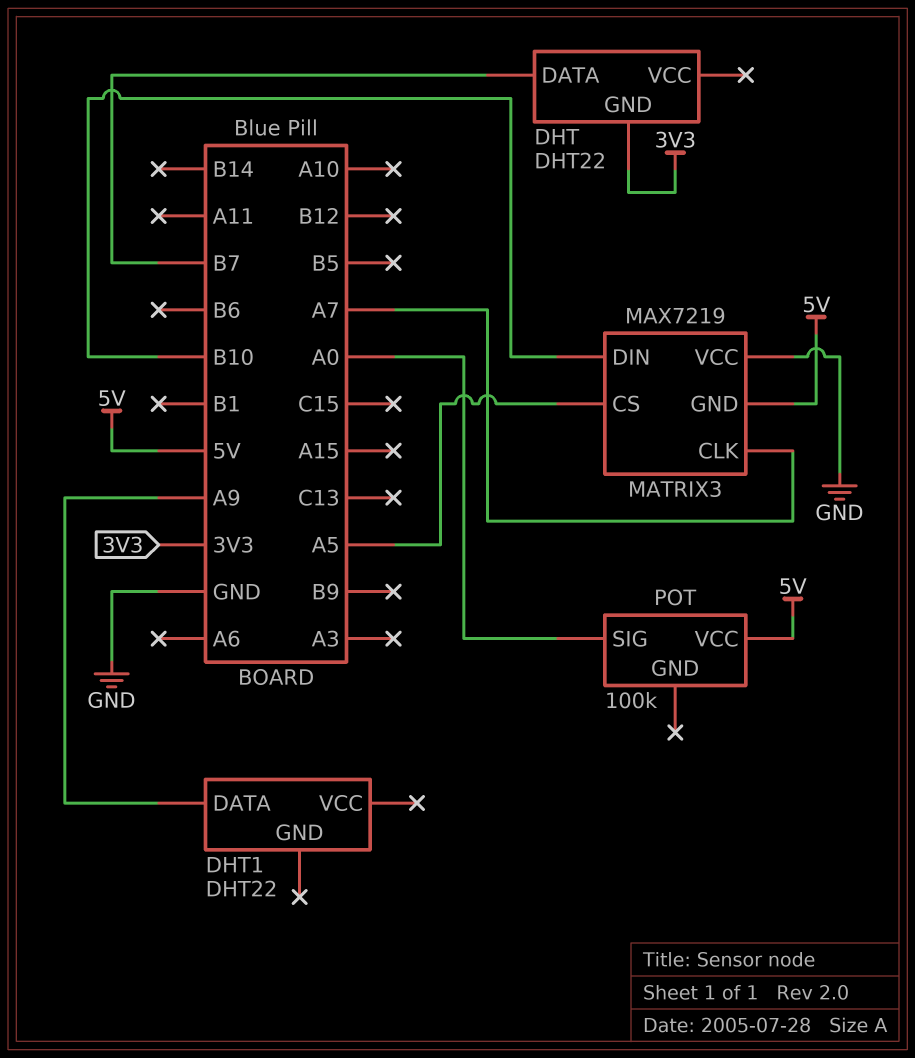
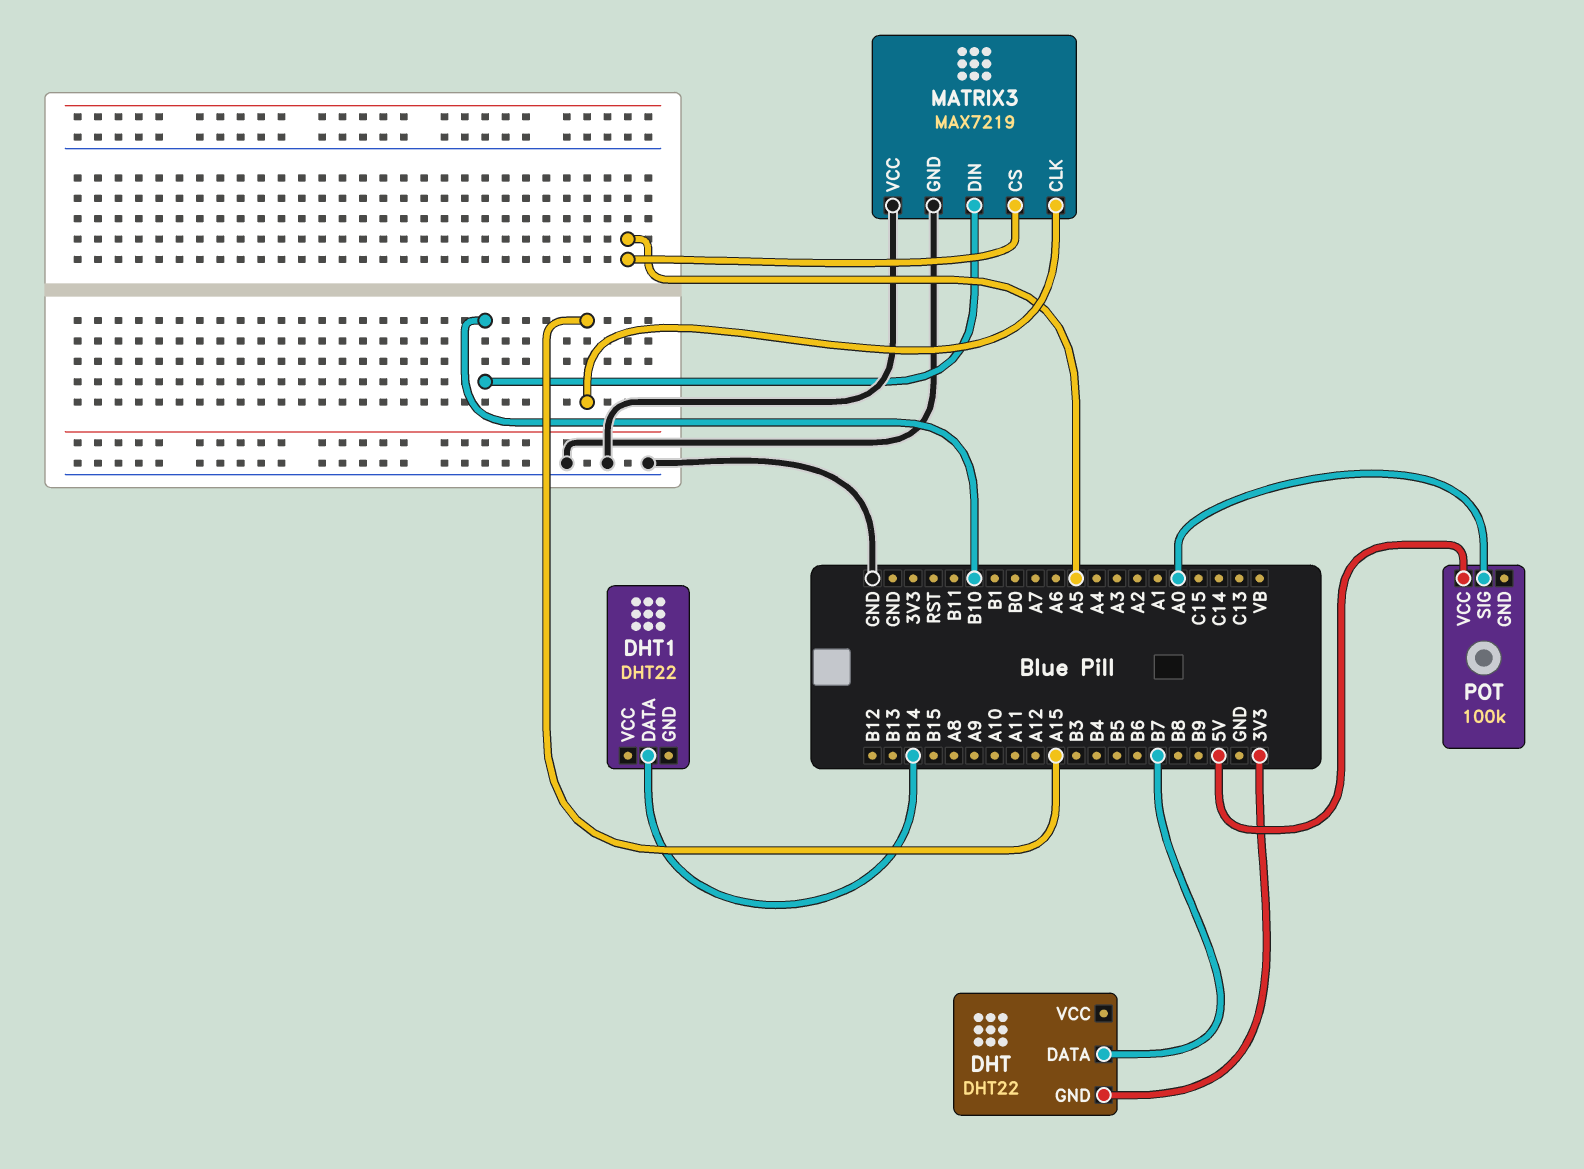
DHT1 pin DATA: A9 -> B14
MATRIX3 pin CLK: A7 -> A15
MATRIX3 pin GND: 5V -> GND

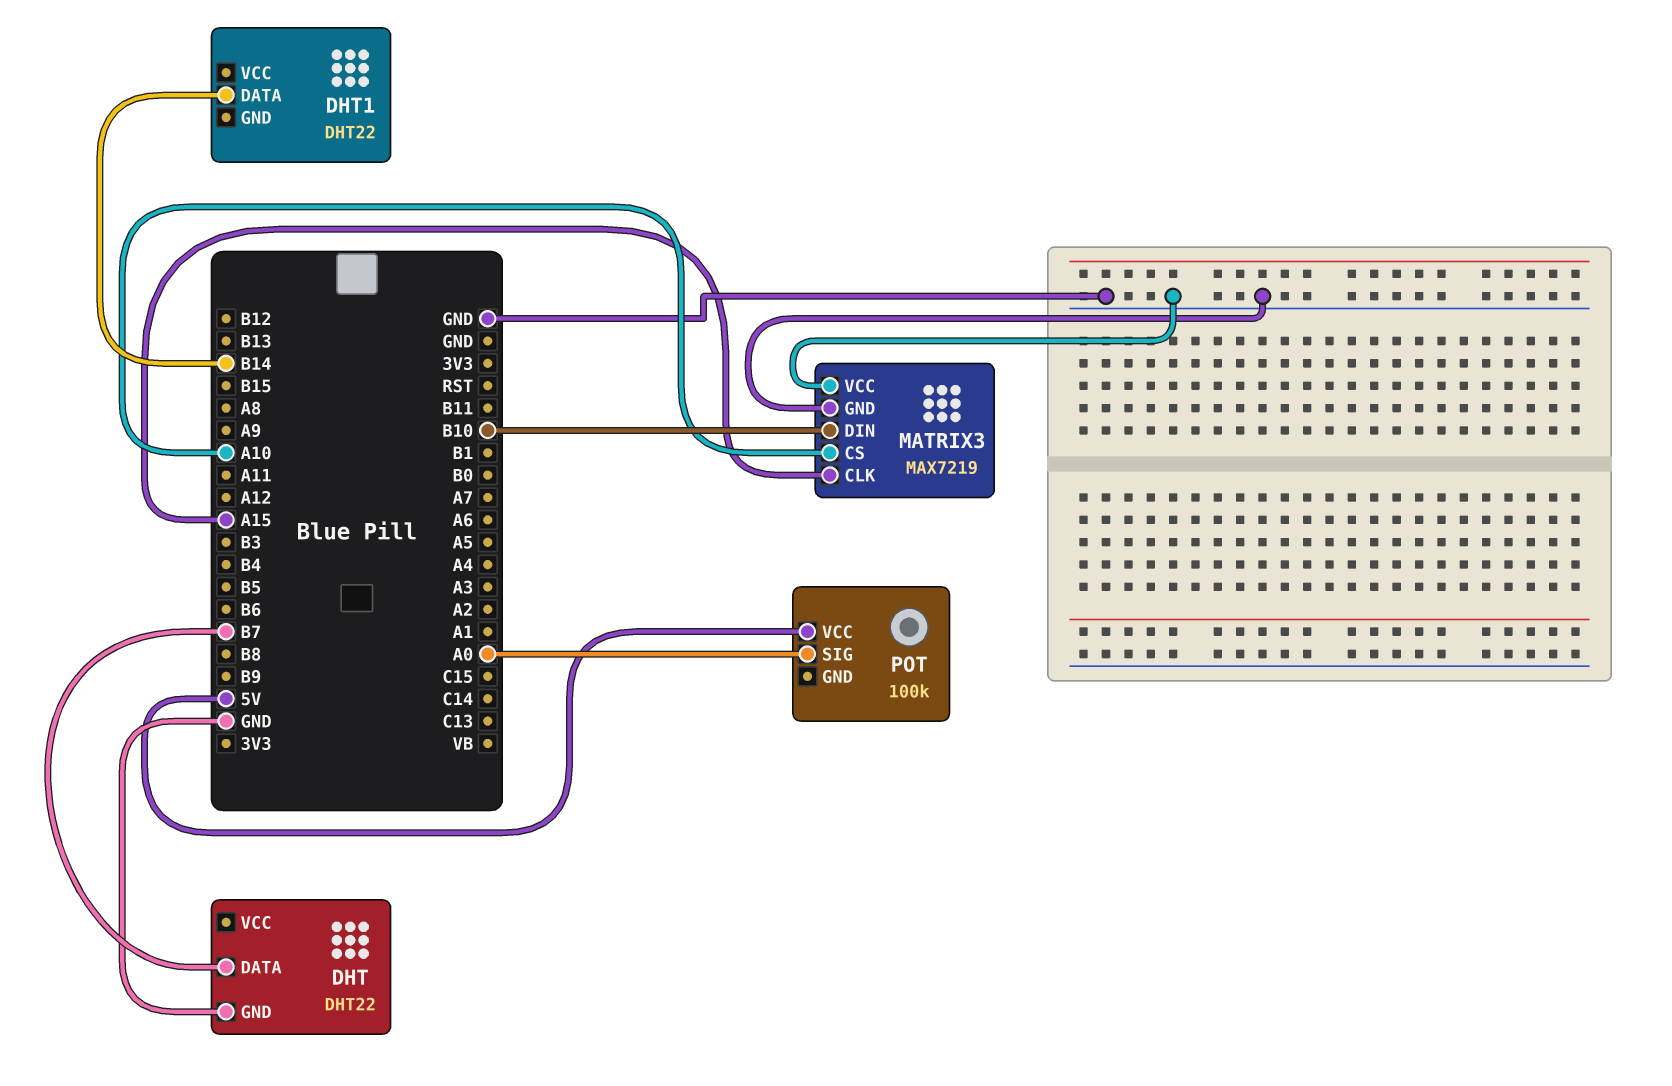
DHT pin GND: 3V3 -> GND
MATRIX3 pin CS: A5 -> A10

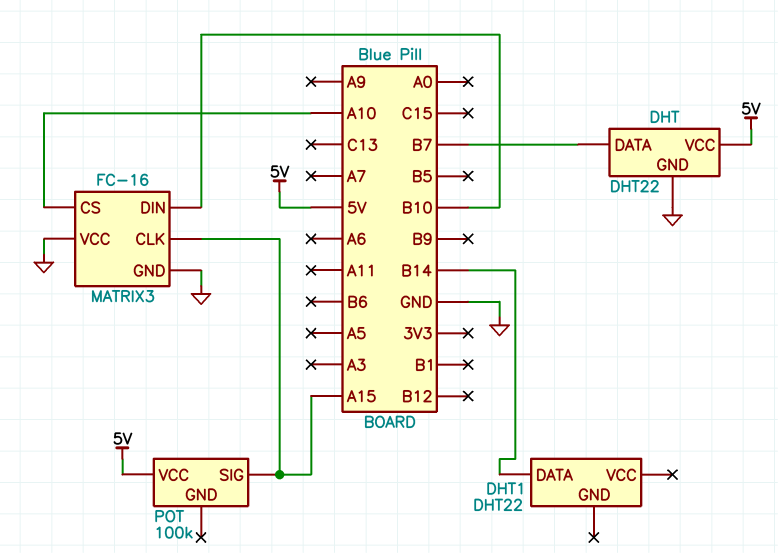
DHT pin VCC: none -> 5V
MATRIX3: MAX7219 -> FC-16
POT pin SIG: A0 -> A15

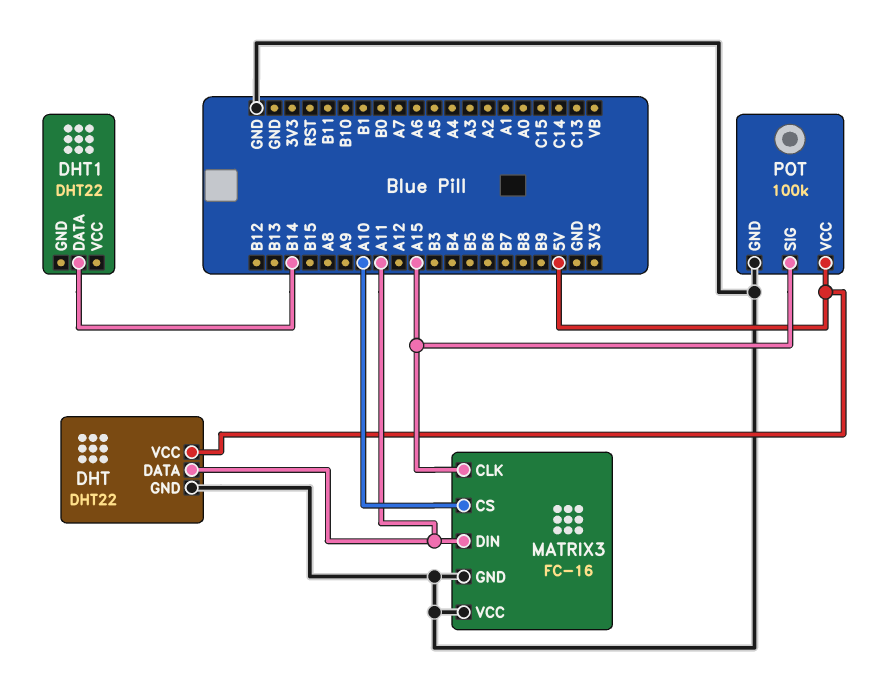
DHT pin DATA: B7 -> A11
MATRIX3 pin DIN: B10 -> A11
POT pin GND: none -> GND

